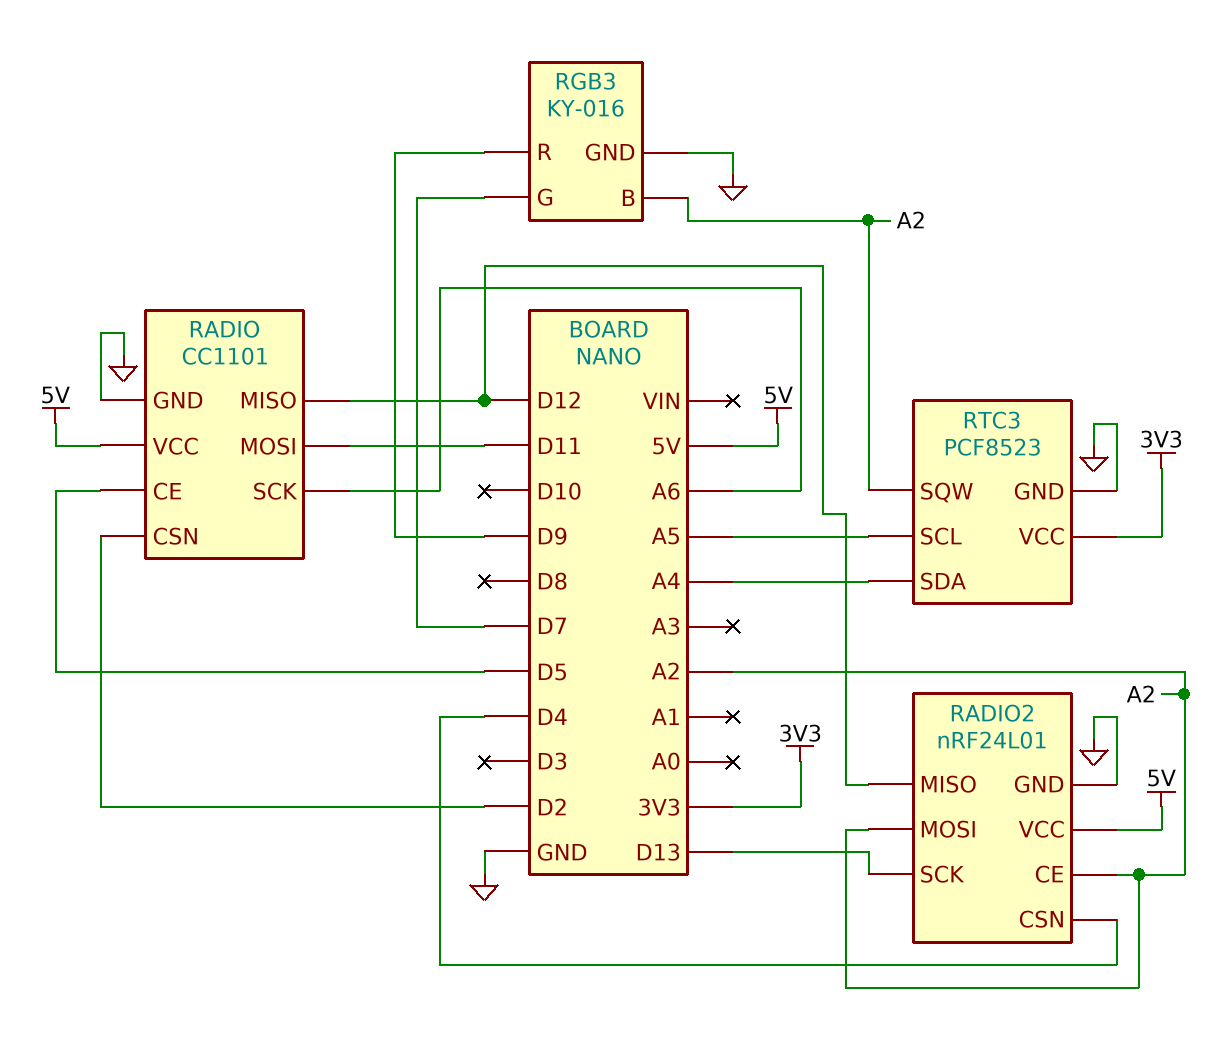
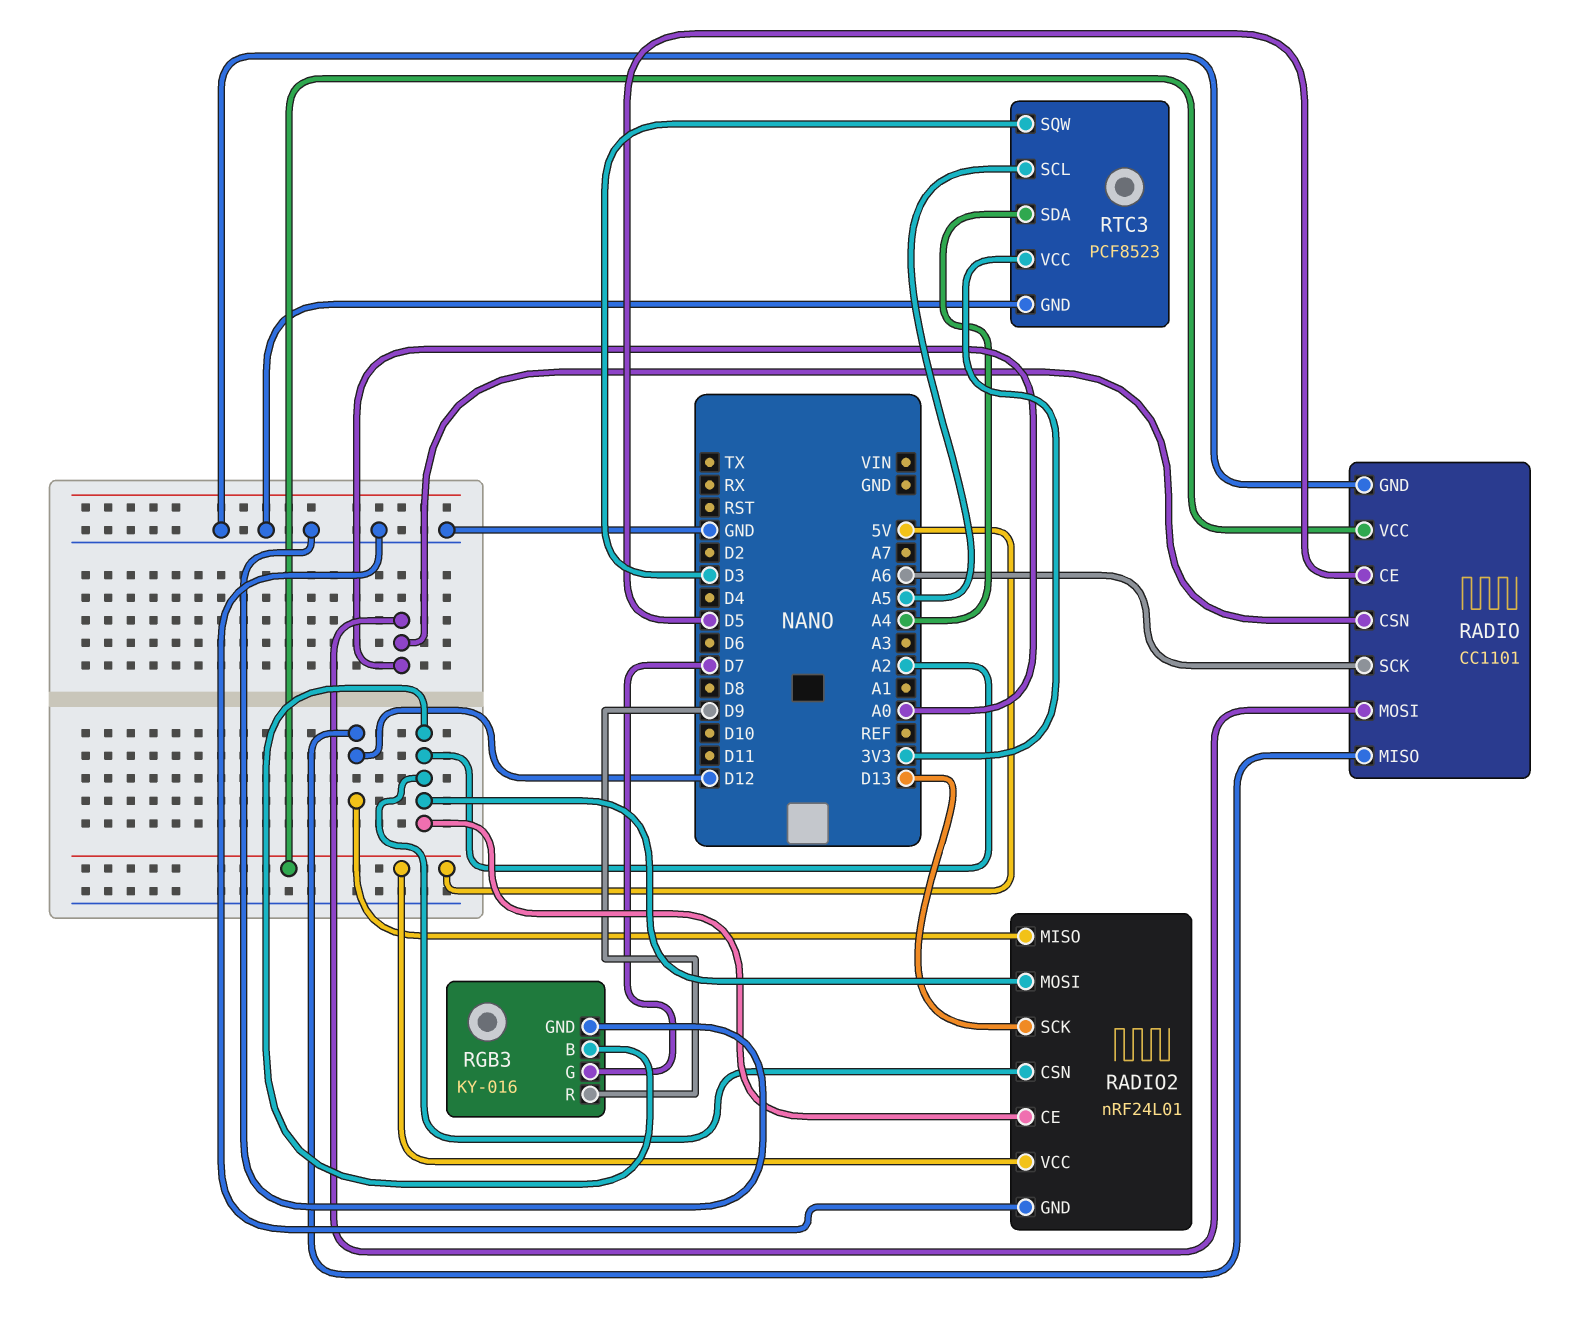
RADIO pin CSN: D2 -> A0
RADIO pin MOSI: D11 -> A0
RADIO2 pin CSN: D4 -> A2
RTC3 pin SQW: A2 -> D3

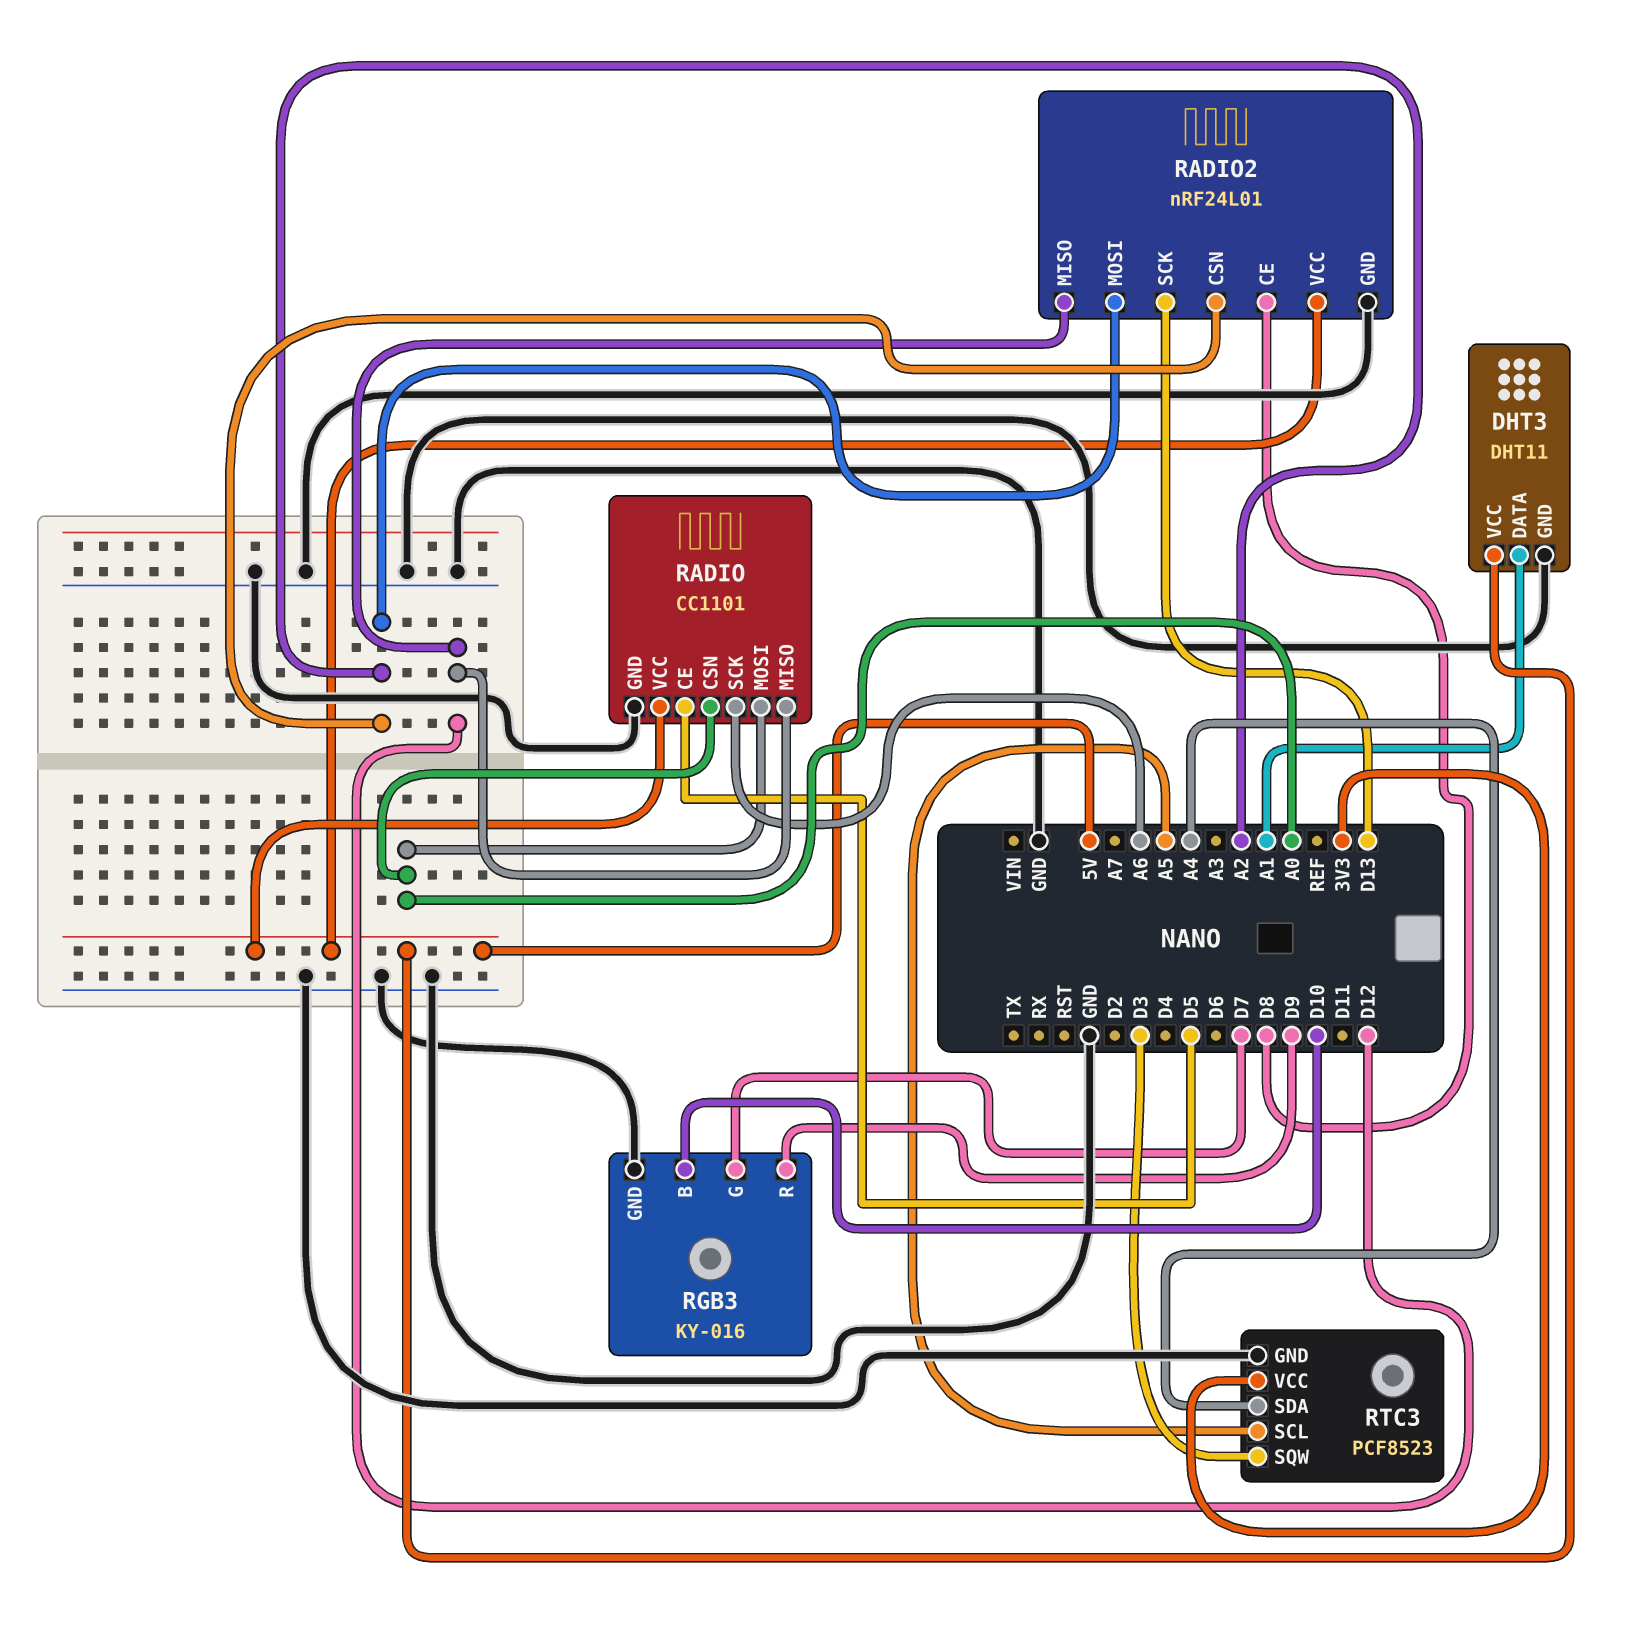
DHT3: none -> DHT11
DHT3 pin DATA: none -> A1
DHT3 pin GND: none -> GND
DHT3 pin VCC: none -> 5V
RADIO2 pin CE: A2 -> D8
RGB3 pin B: A2 -> D10

